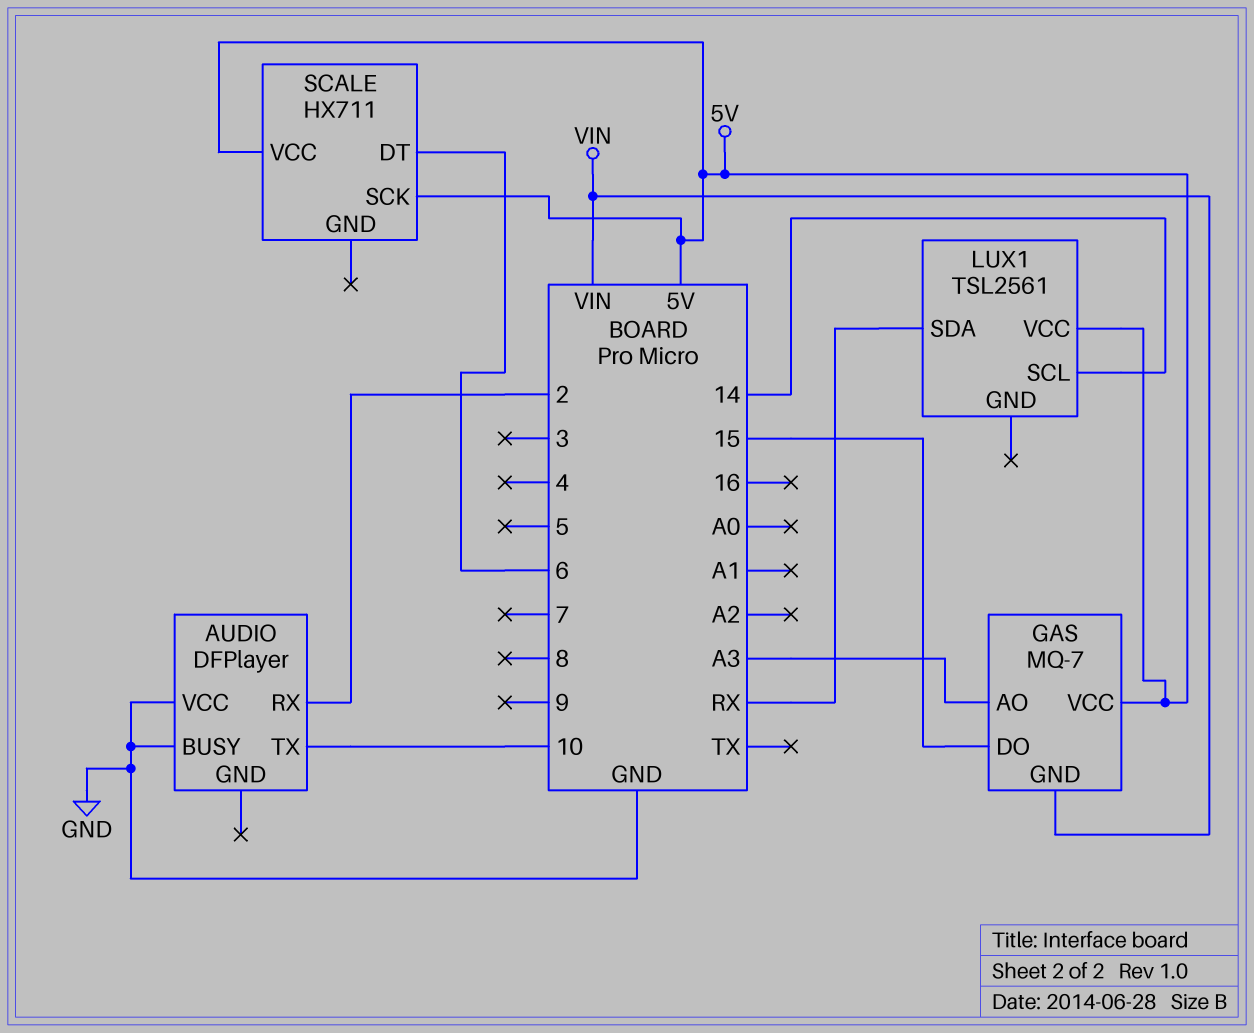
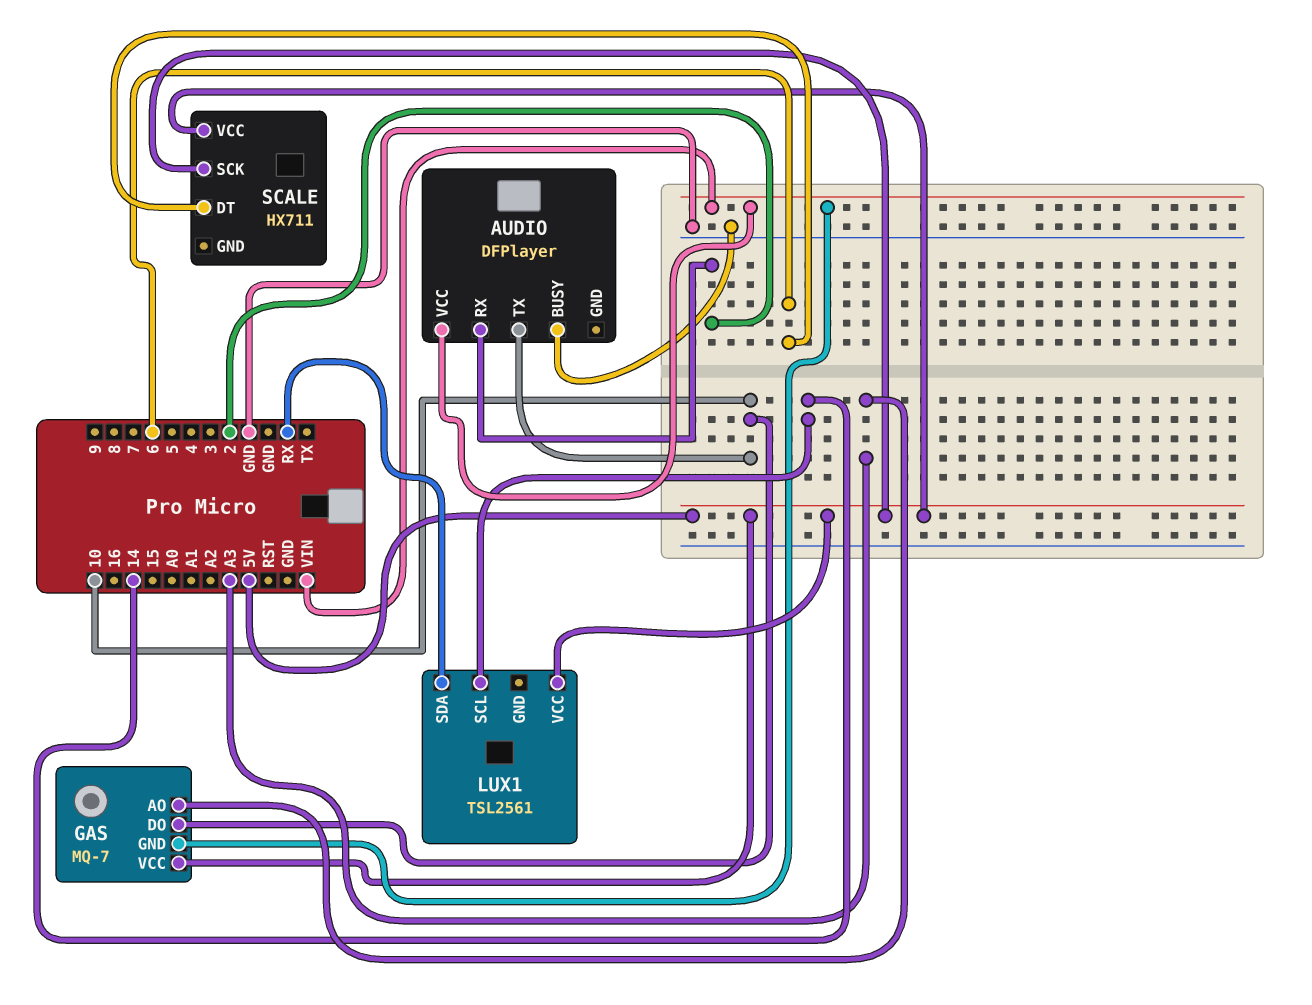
AUDIO pin VCC: GND -> VIN
GAS pin DO: 15 -> 10

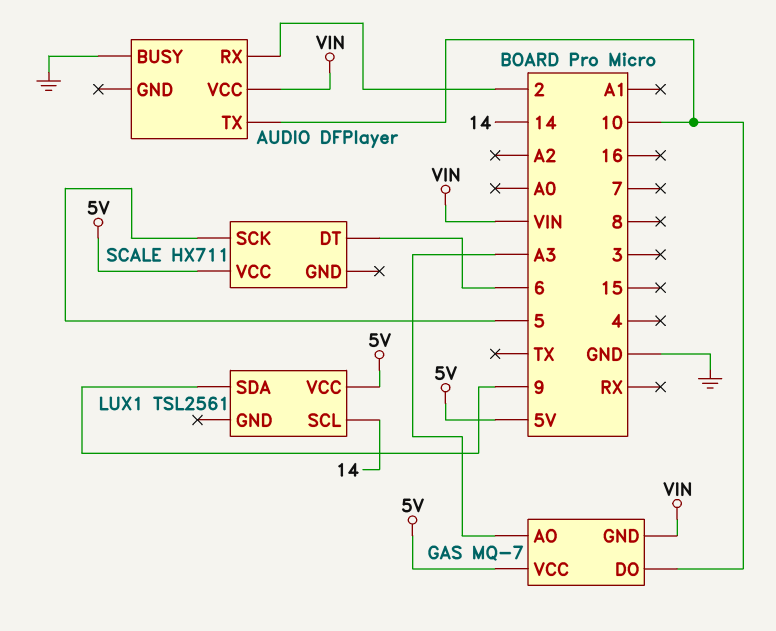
LUX1 pin SDA: RX -> 9
SCALE pin SCK: 5V -> 5

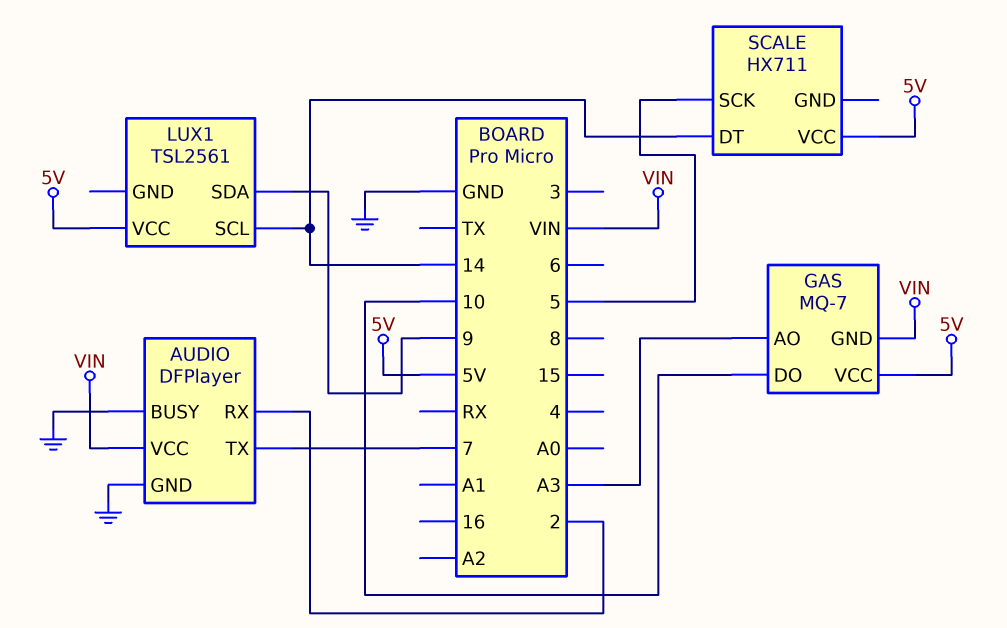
AUDIO pin GND: none -> GND
AUDIO pin TX: 10 -> 7
SCALE pin DT: 6 -> 14

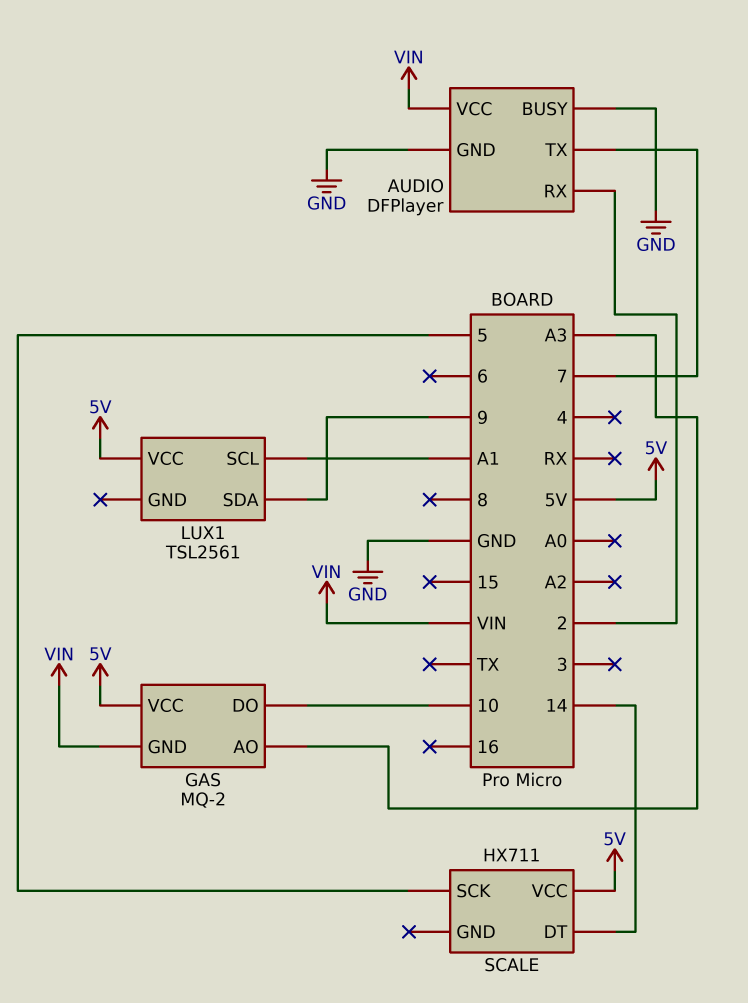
GAS: MQ-7 -> MQ-2
LUX1 pin SCL: 14 -> A1

